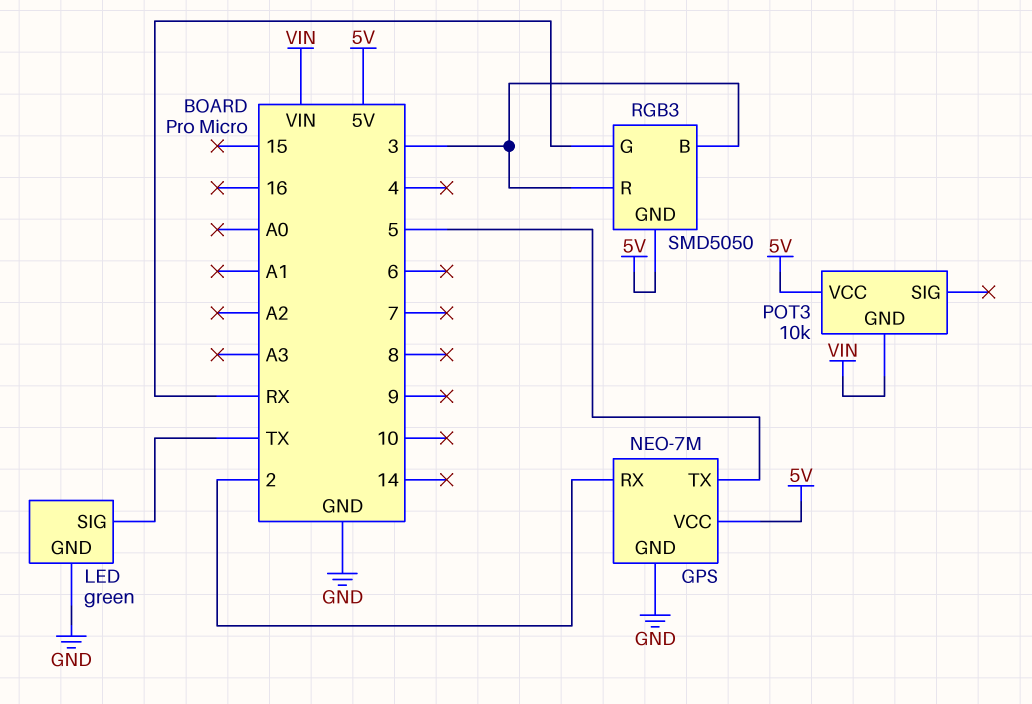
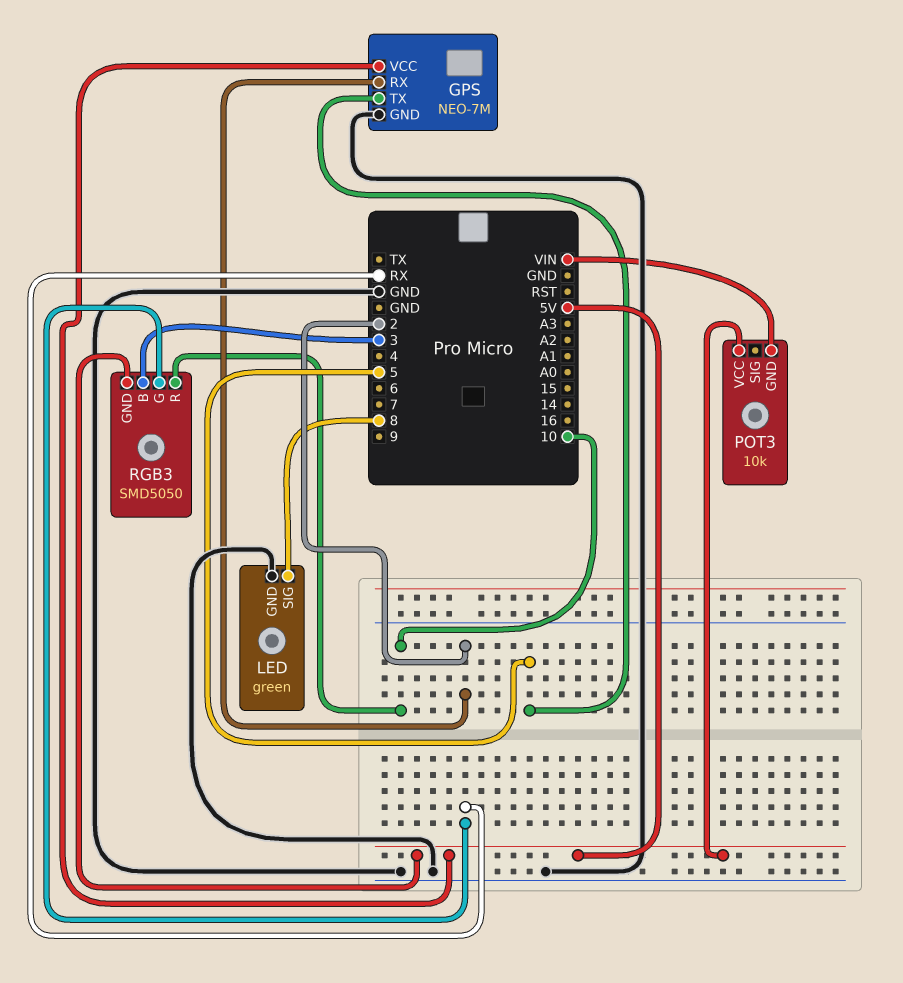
LED pin SIG: TX -> 8
RGB3 pin R: 3 -> 10

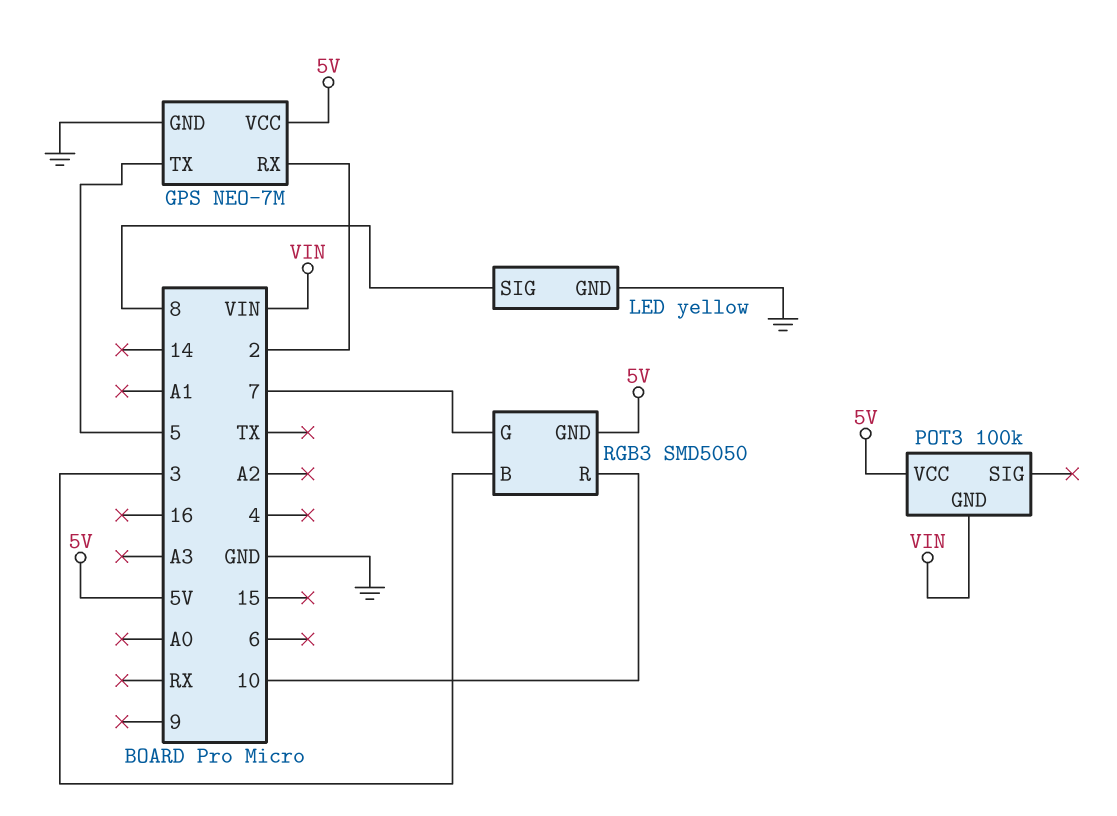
LED: green -> yellow
POT3: 10k -> 100k
RGB3 pin G: RX -> 7

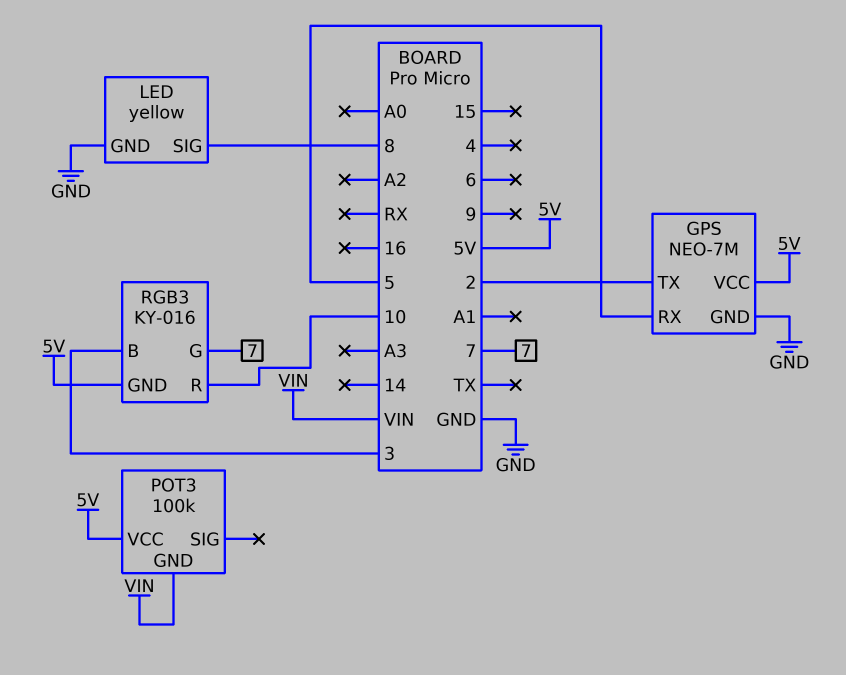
GPS pin RX: 2 -> 5
GPS pin TX: 5 -> 2
RGB3: SMD5050 -> KY-016

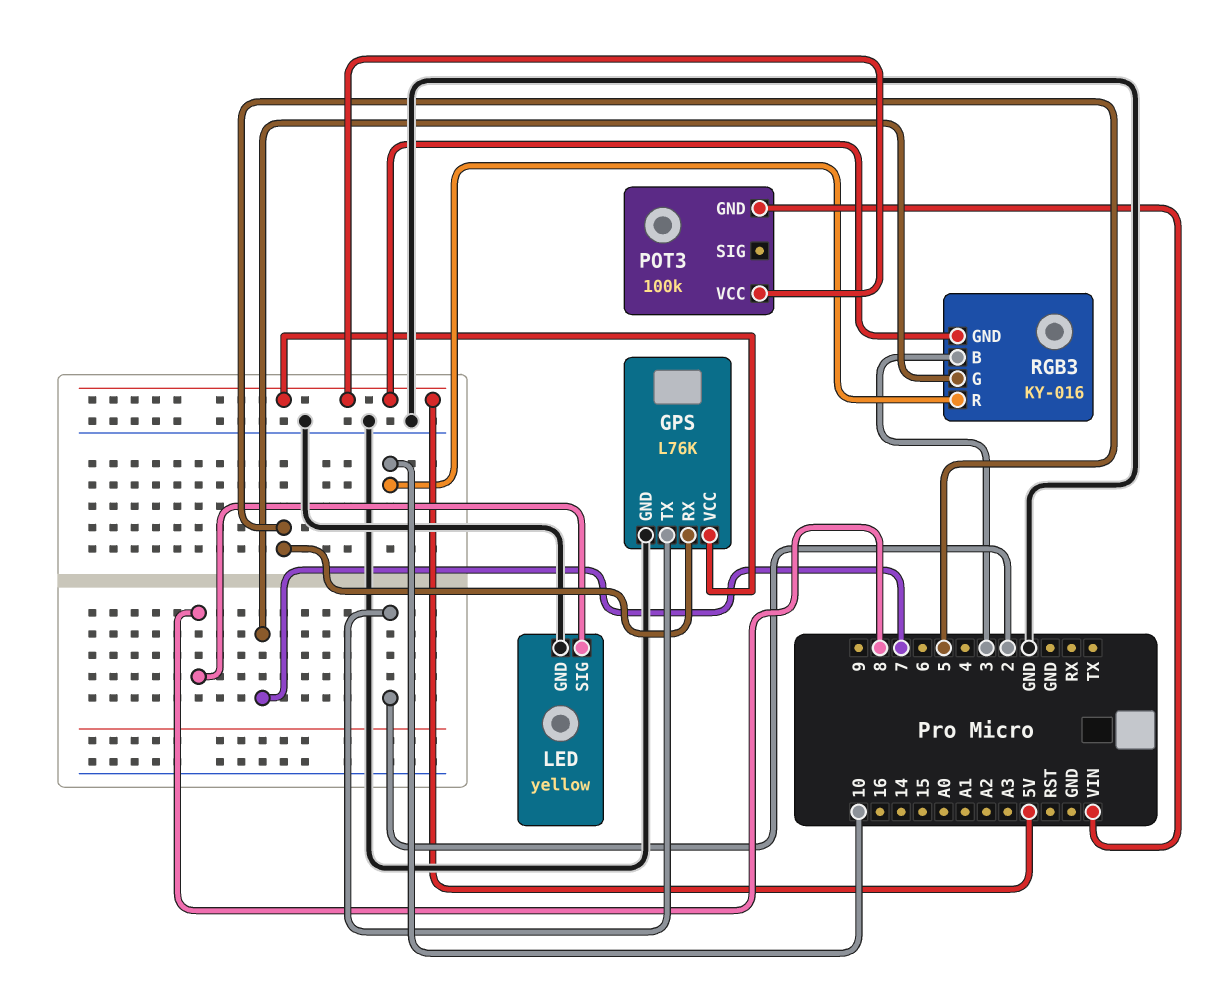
GPS: NEO-7M -> L76K

